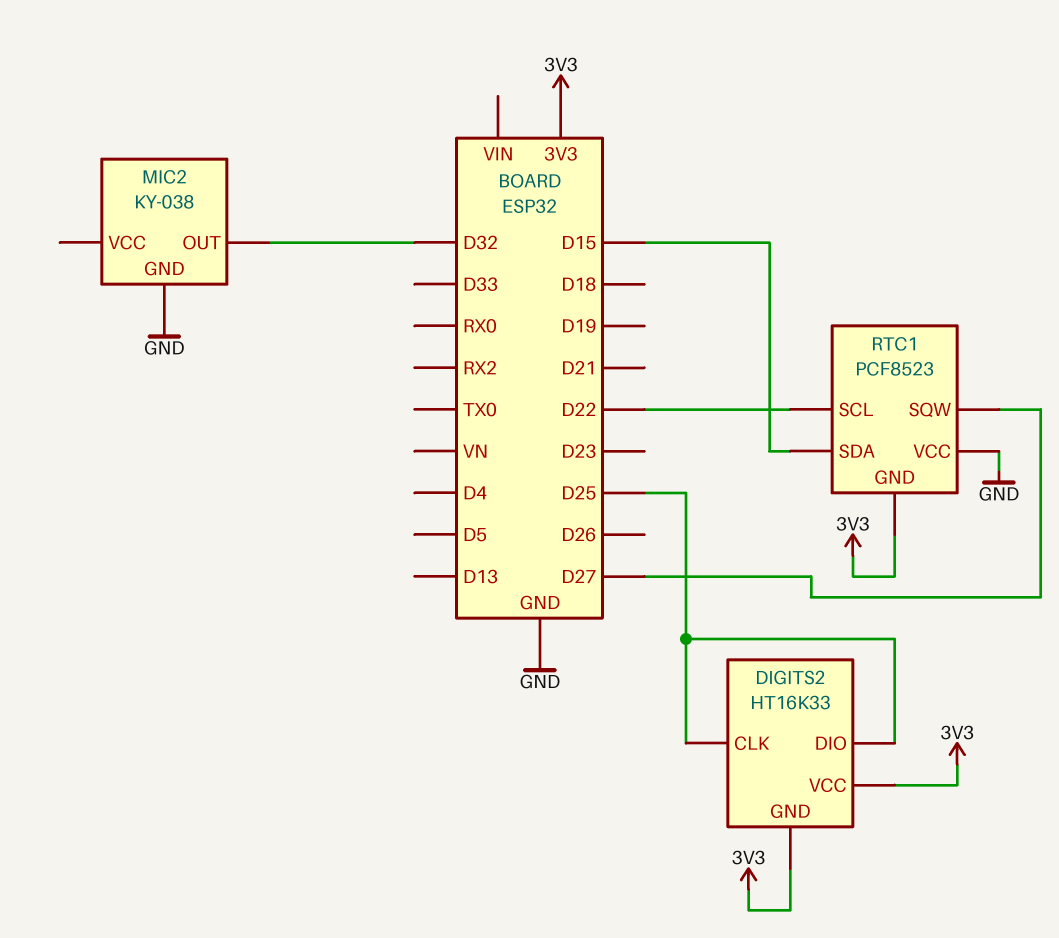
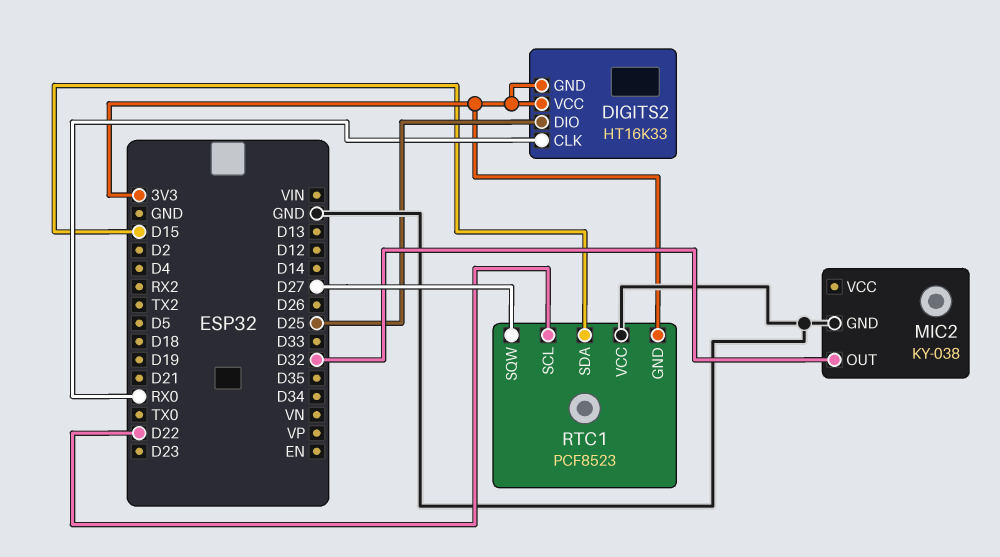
DIGITS2 pin CLK: D25 -> RX0

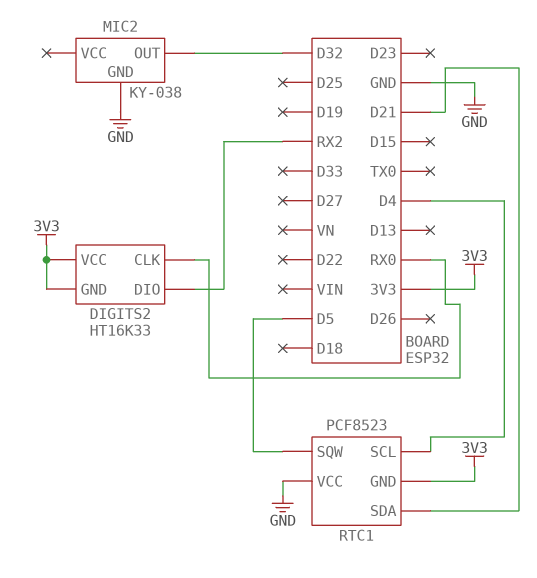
DIGITS2 pin DIO: D25 -> RX2
RTC1 pin SCL: D22 -> D4
RTC1 pin SDA: D15 -> D21
RTC1 pin SQW: D27 -> D5

